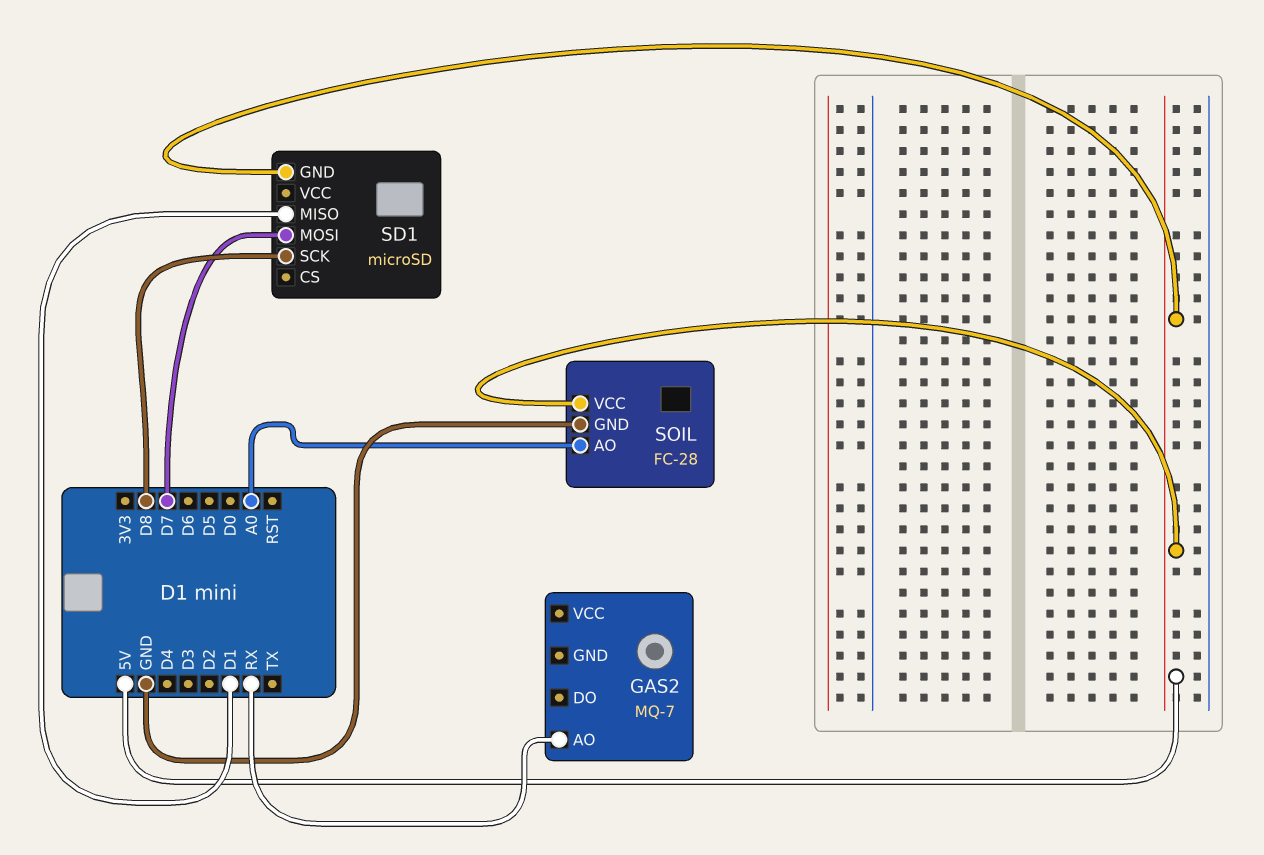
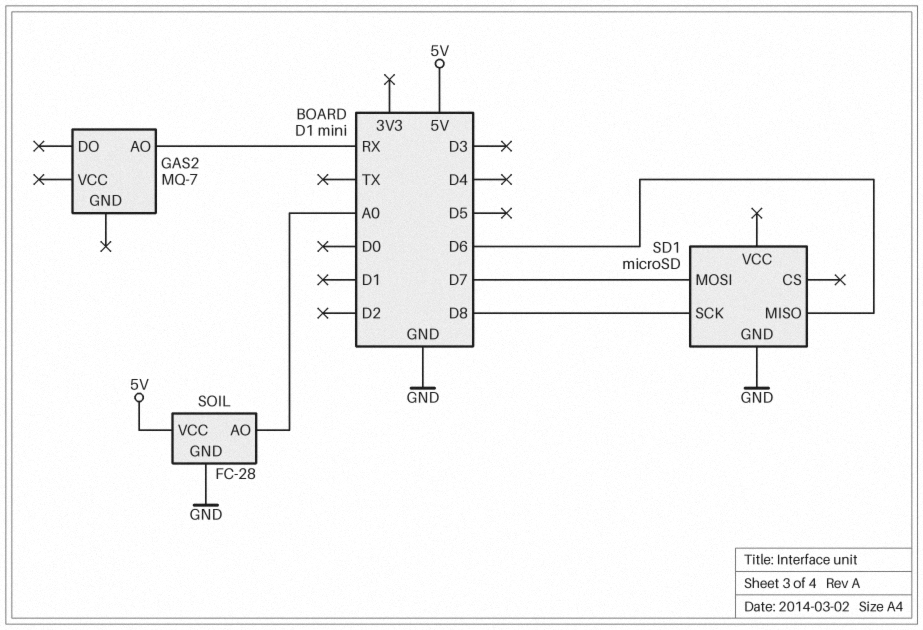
SD1 pin GND: 5V -> GND
SD1 pin MISO: D1 -> D6

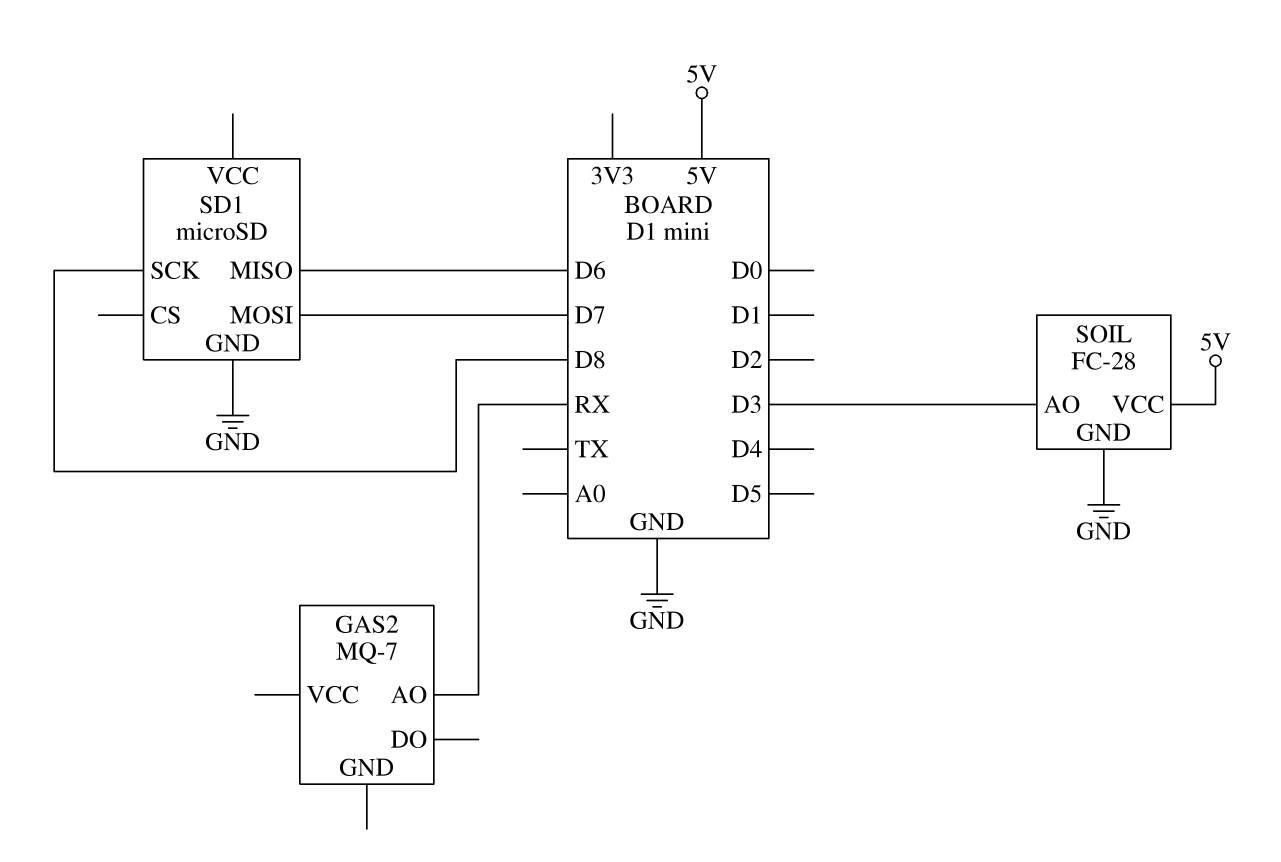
SOIL pin AO: A0 -> D3

